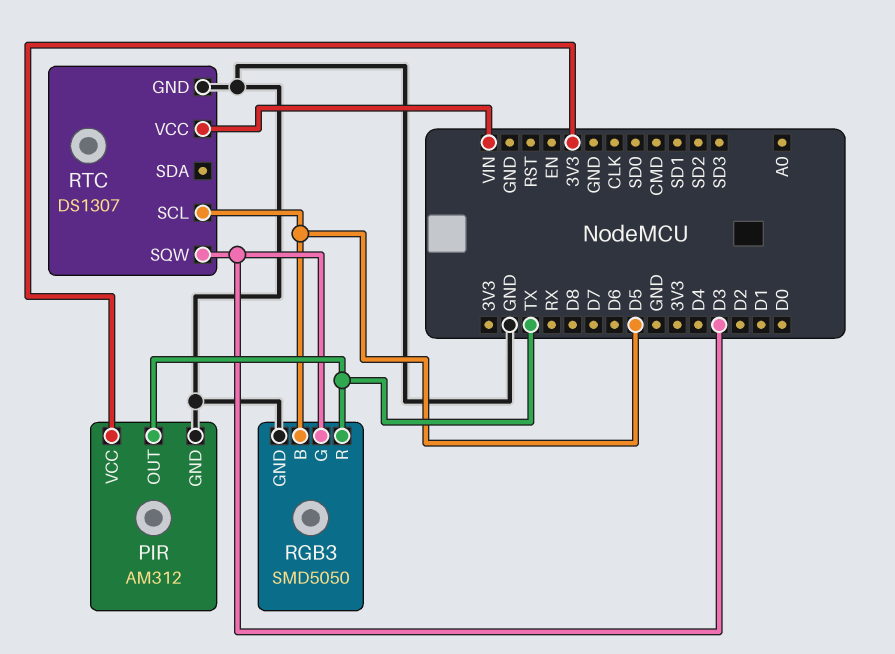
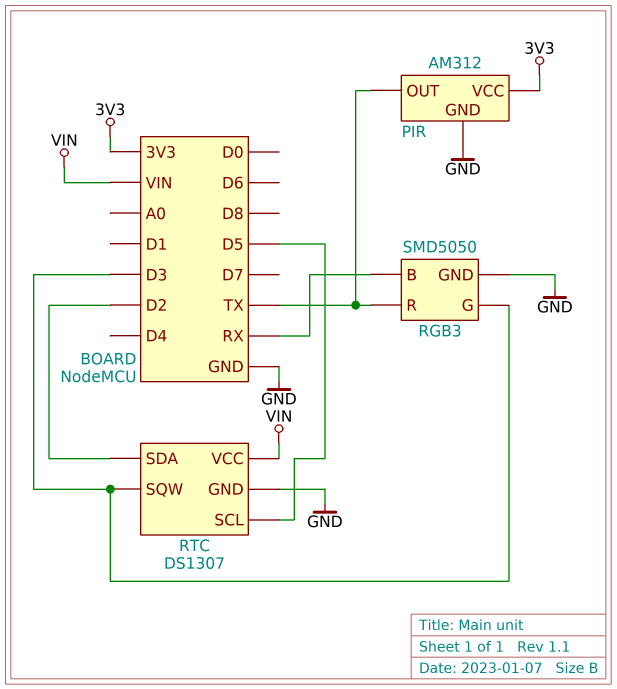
RGB3 pin B: D5 -> RX
RTC pin SDA: none -> D2

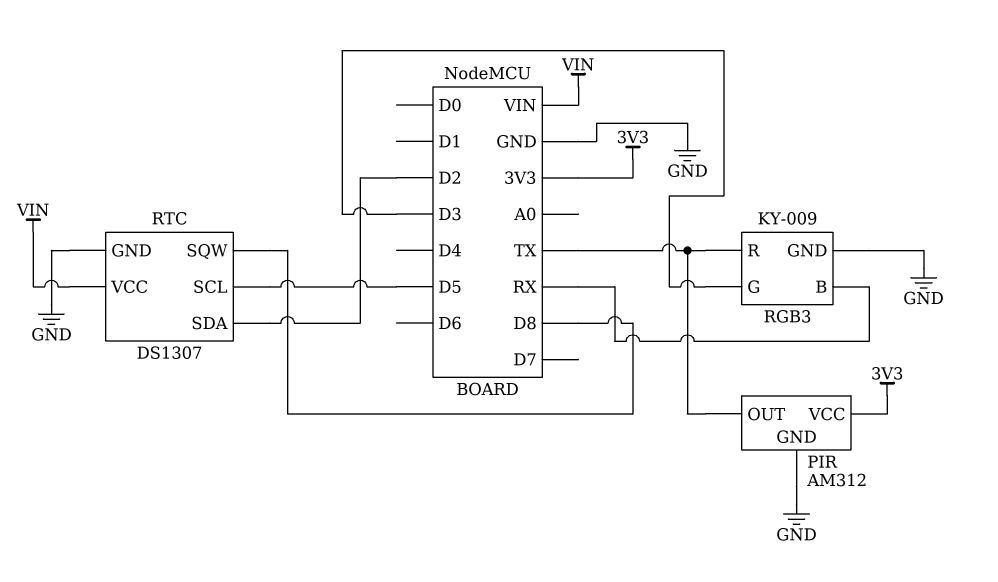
RGB3: SMD5050 -> KY-009
RTC pin SQW: D3 -> D8

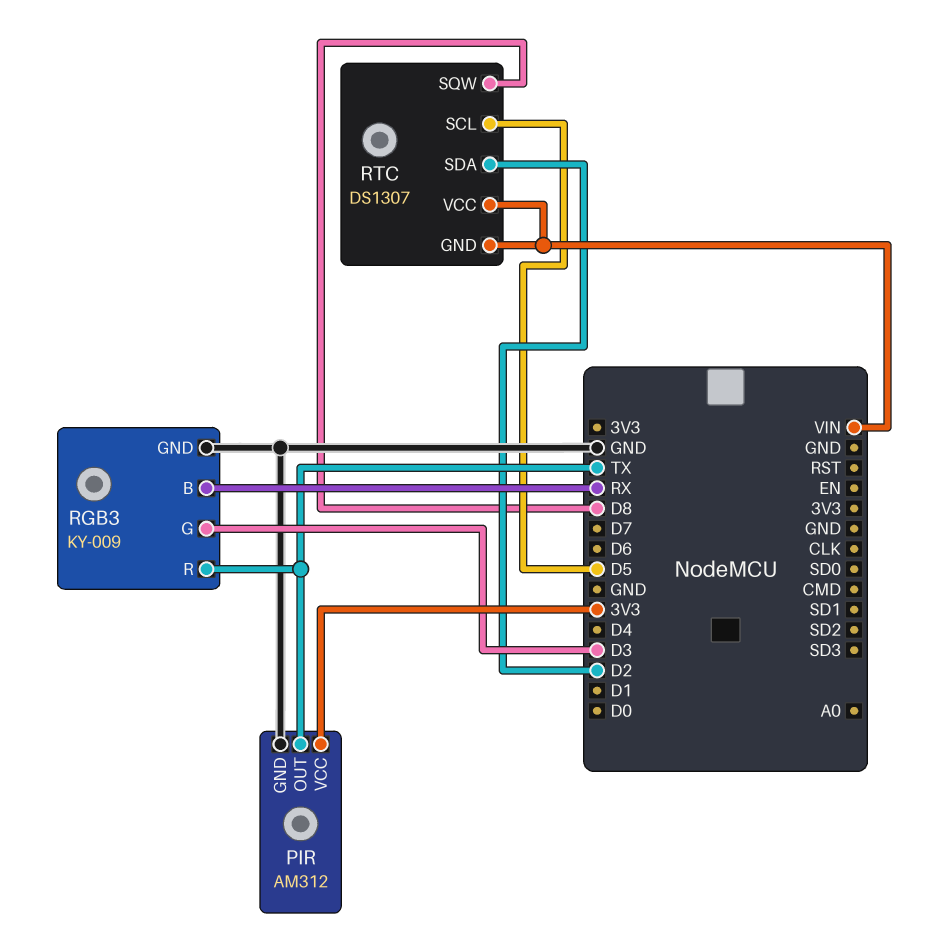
RTC pin GND: GND -> VIN

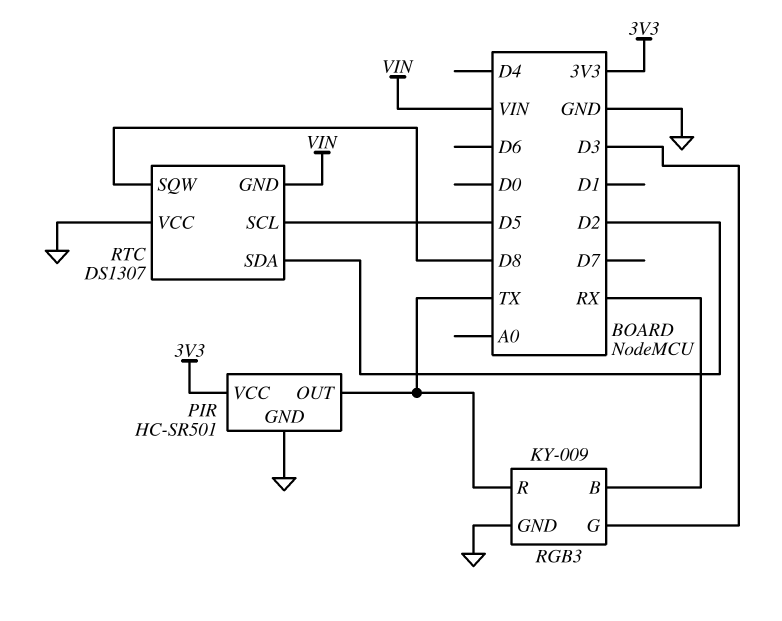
PIR: AM312 -> HC-SR501
RTC pin VCC: VIN -> GND

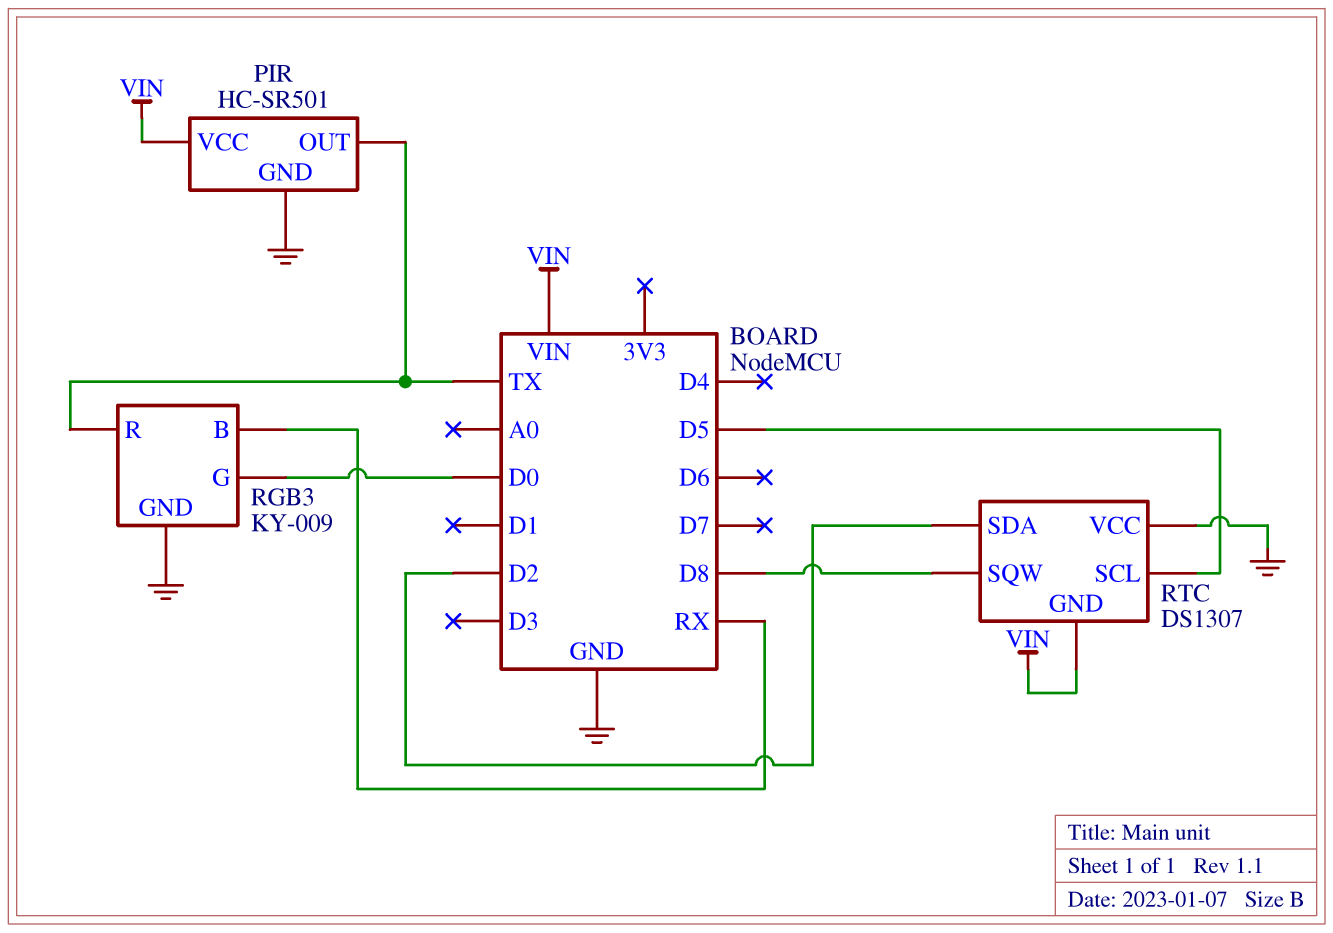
PIR pin VCC: 3V3 -> VIN
RGB3 pin G: D3 -> D0

